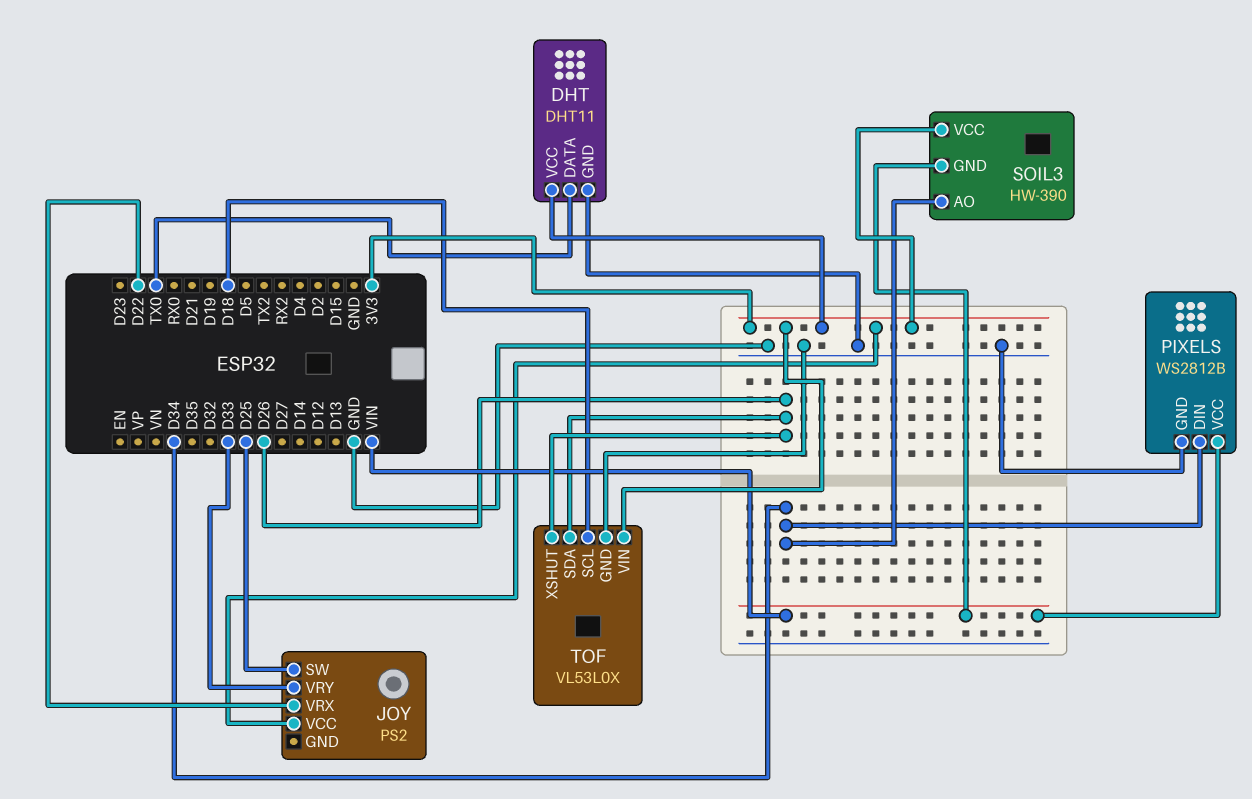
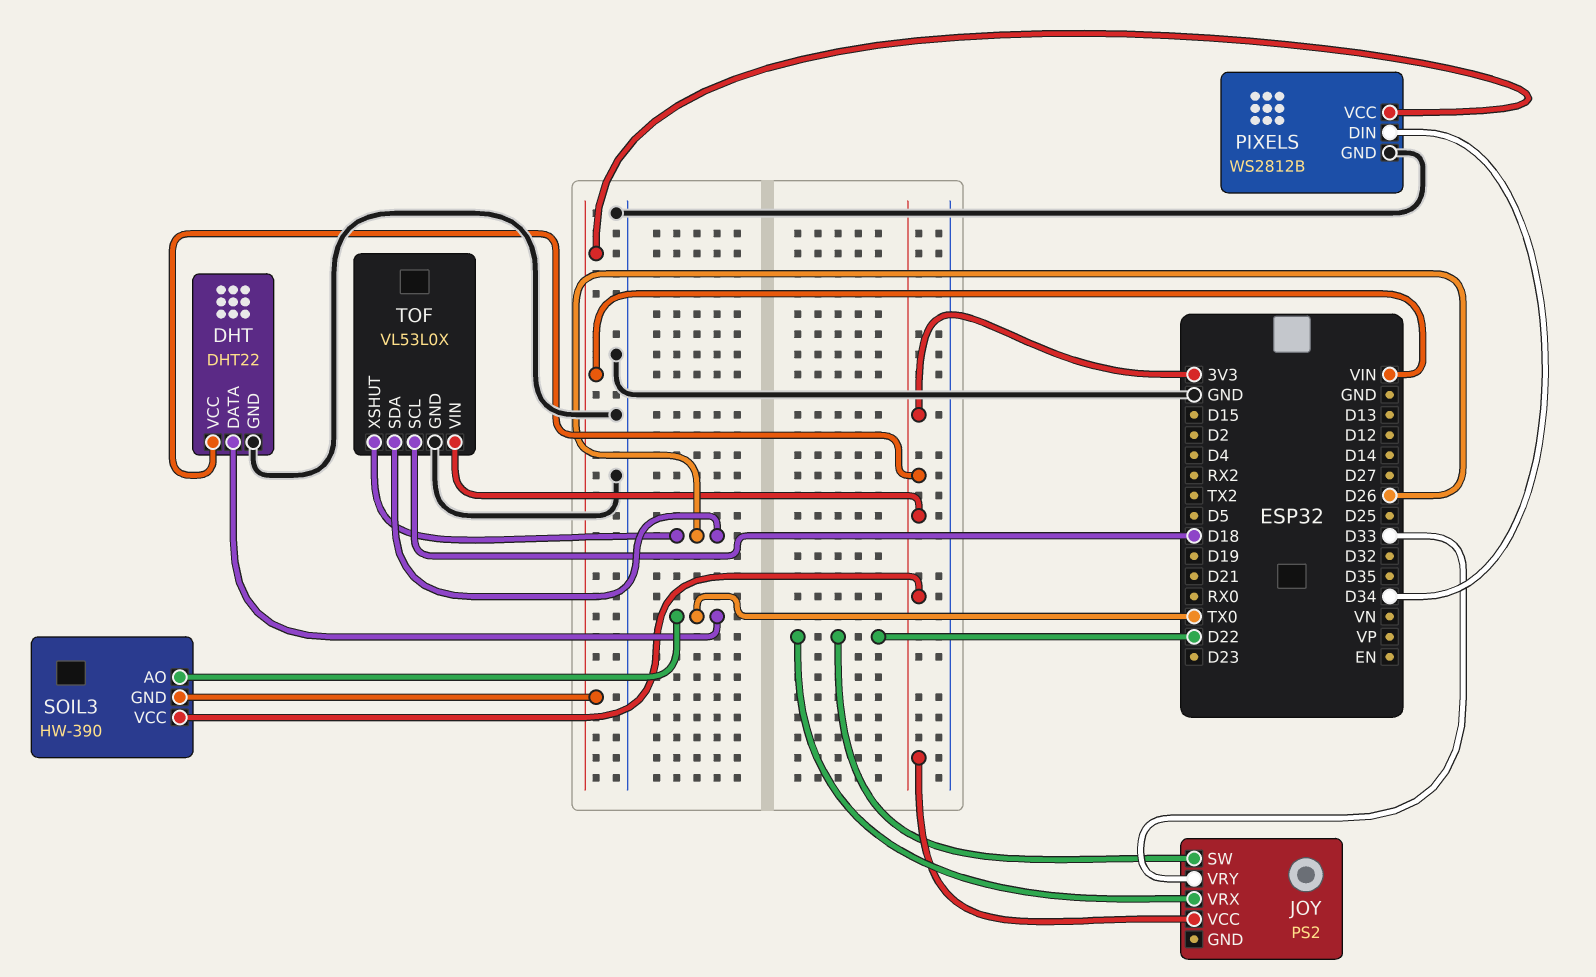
DHT: DHT11 -> DHT22
JOY pin SW: D25 -> D22
SOIL3 pin AO: D34 -> TX0

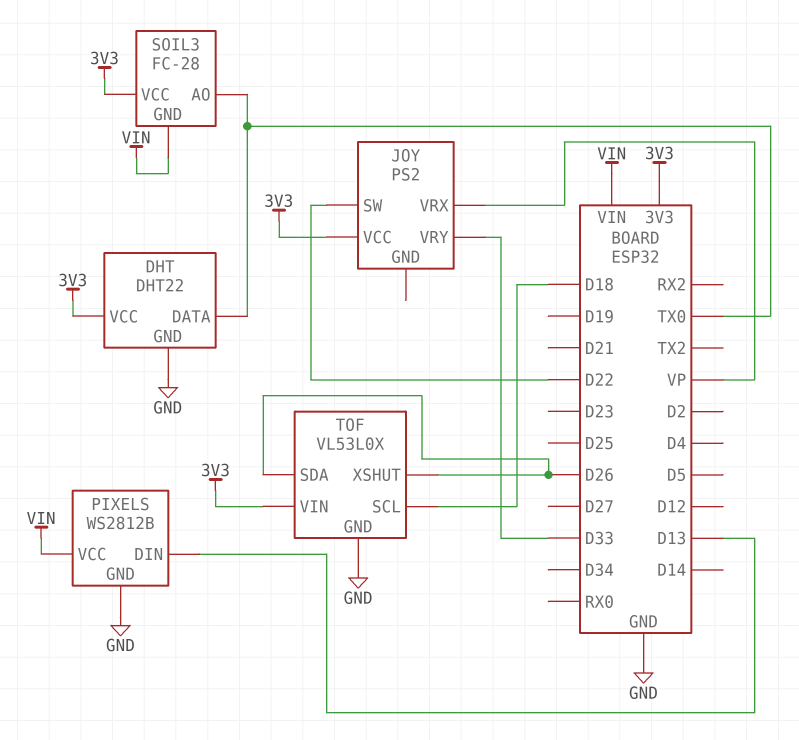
JOY pin VRX: D22 -> VP
PIXELS pin DIN: D34 -> D13
SOIL3: HW-390 -> FC-28

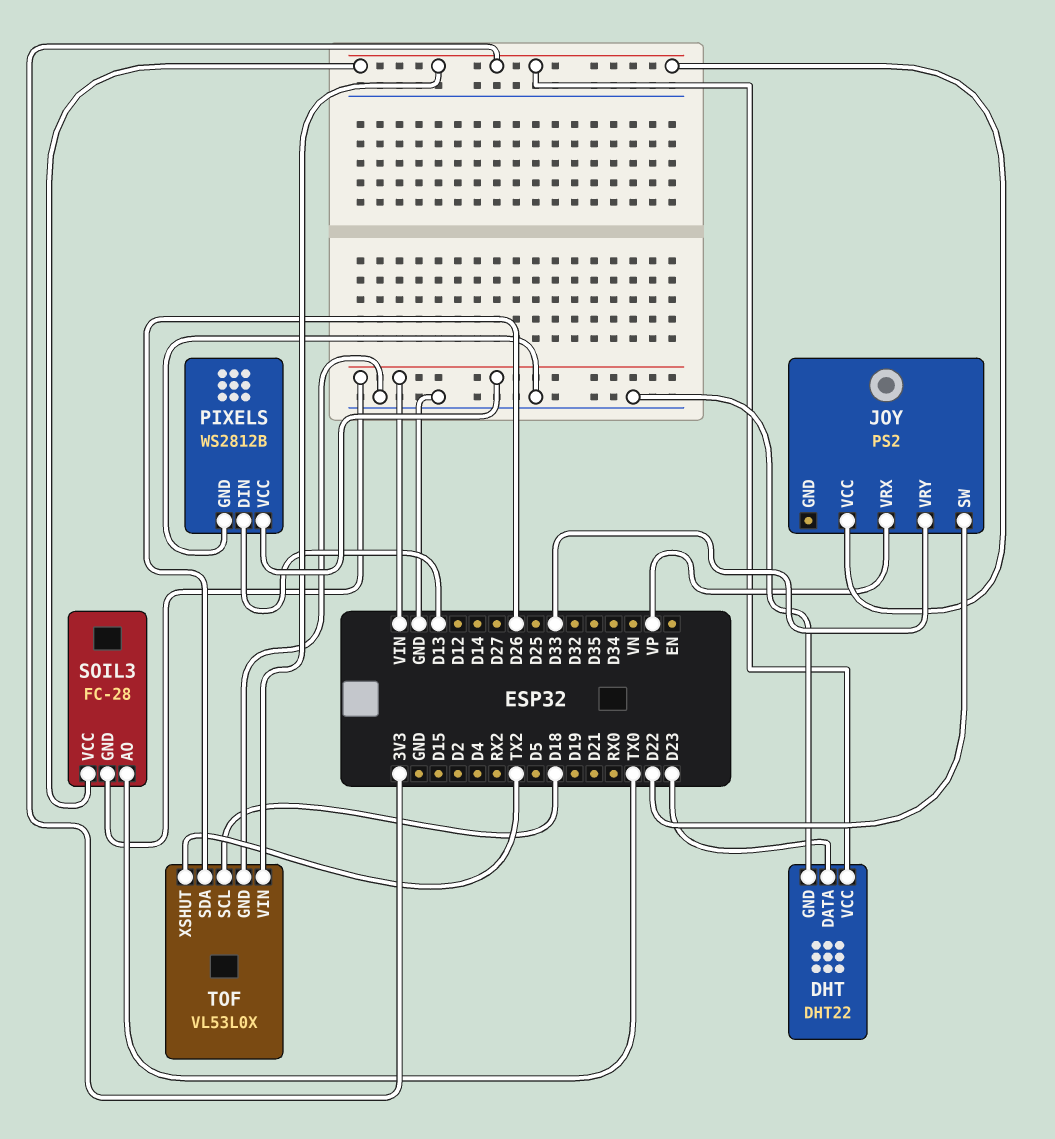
DHT pin DATA: TX0 -> D23
TOF pin XSHUT: D26 -> TX2

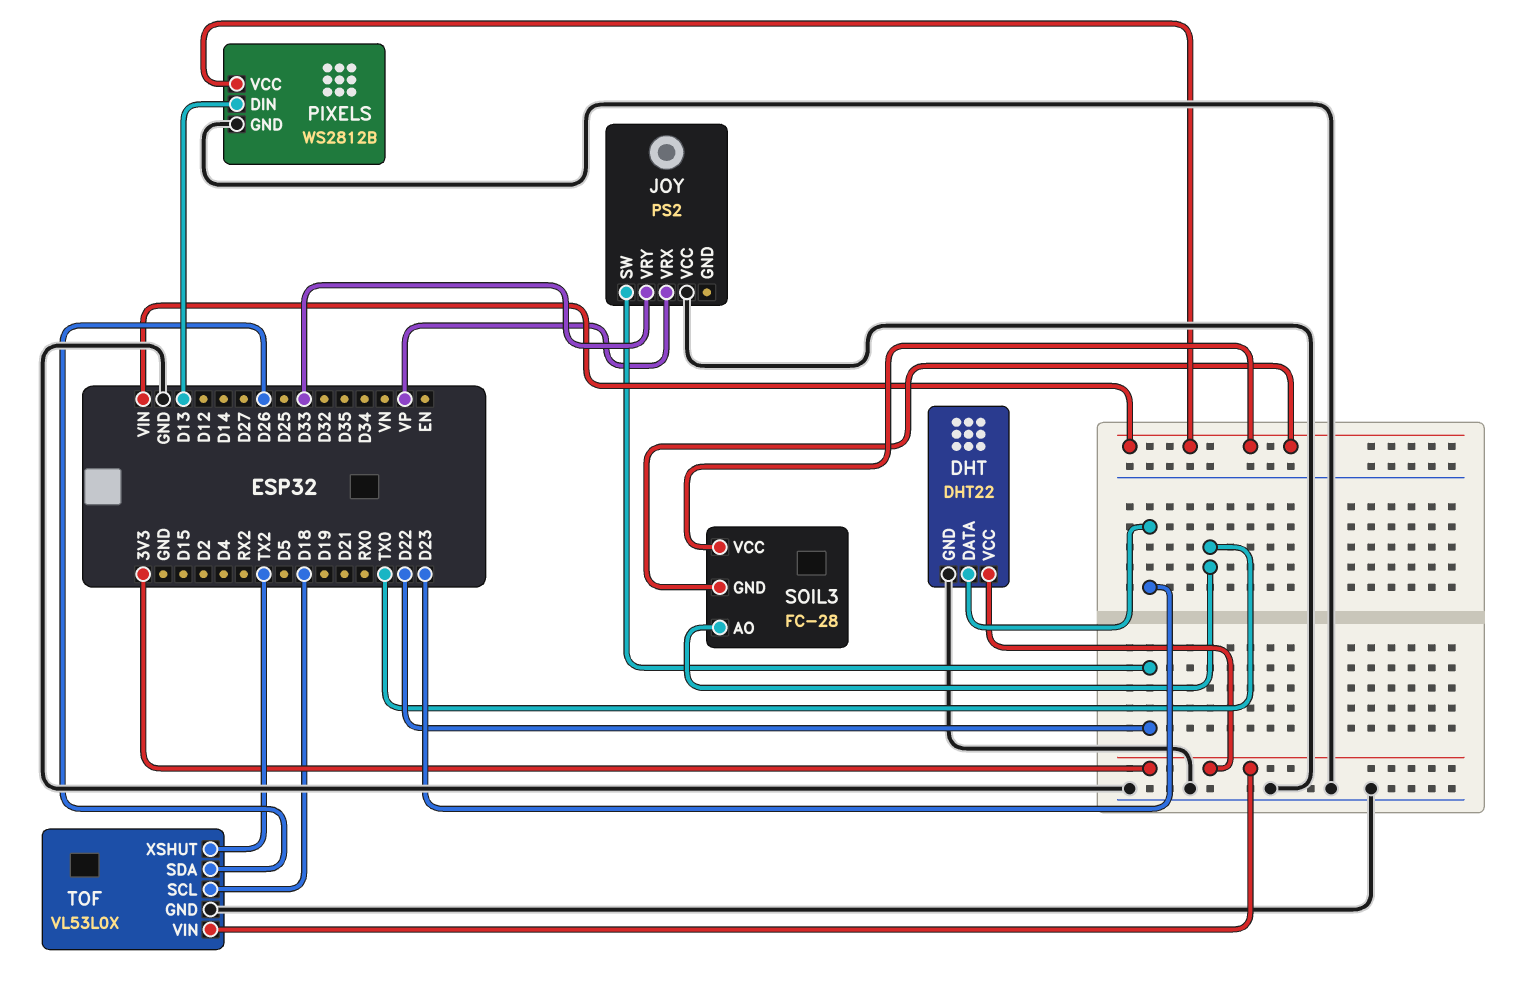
JOY pin VCC: 3V3 -> GND
SOIL3 pin VCC: 3V3 -> VIN

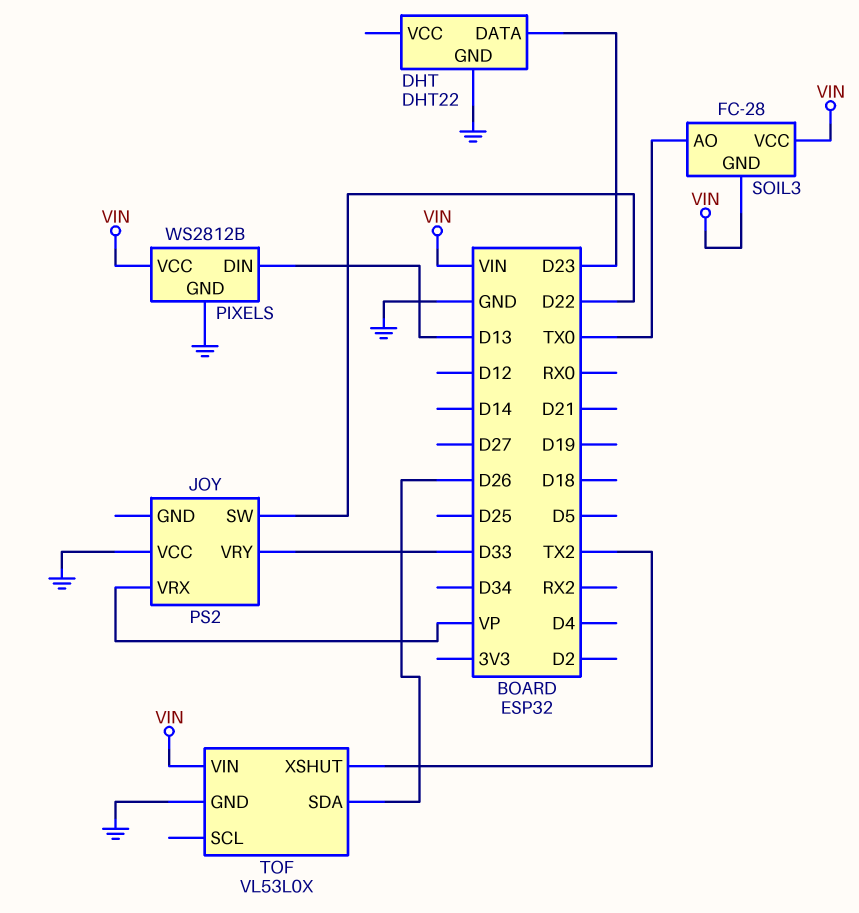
DHT pin VCC: 3V3 -> none
TOF pin SCL: D18 -> none
TOF pin VIN: 3V3 -> VIN

